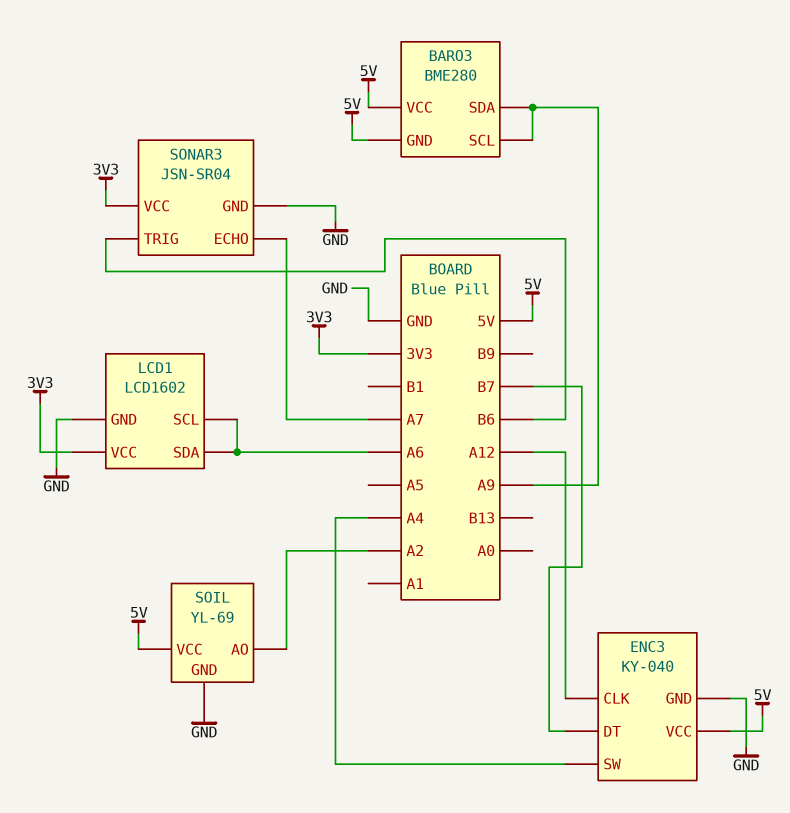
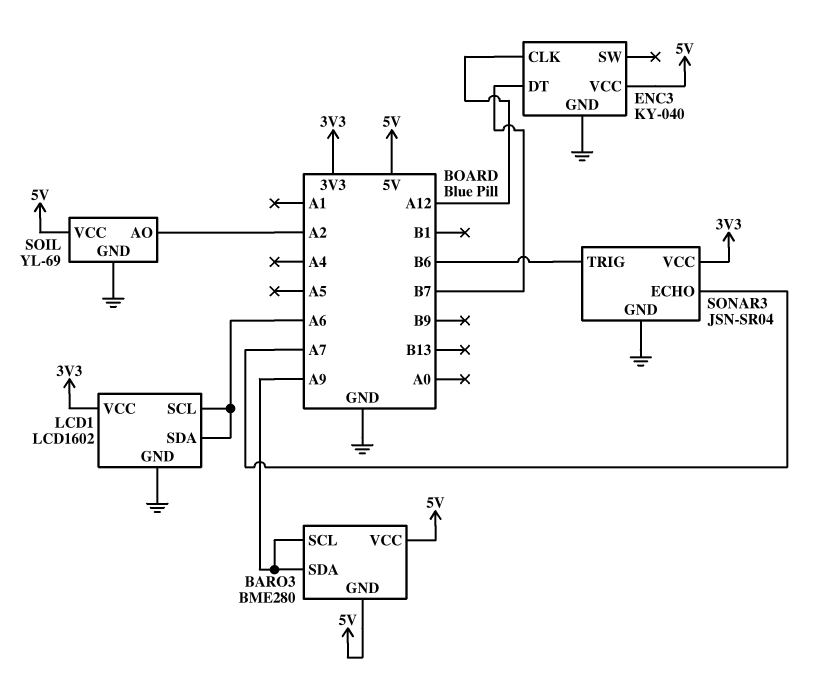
ENC3 pin SW: A4 -> none

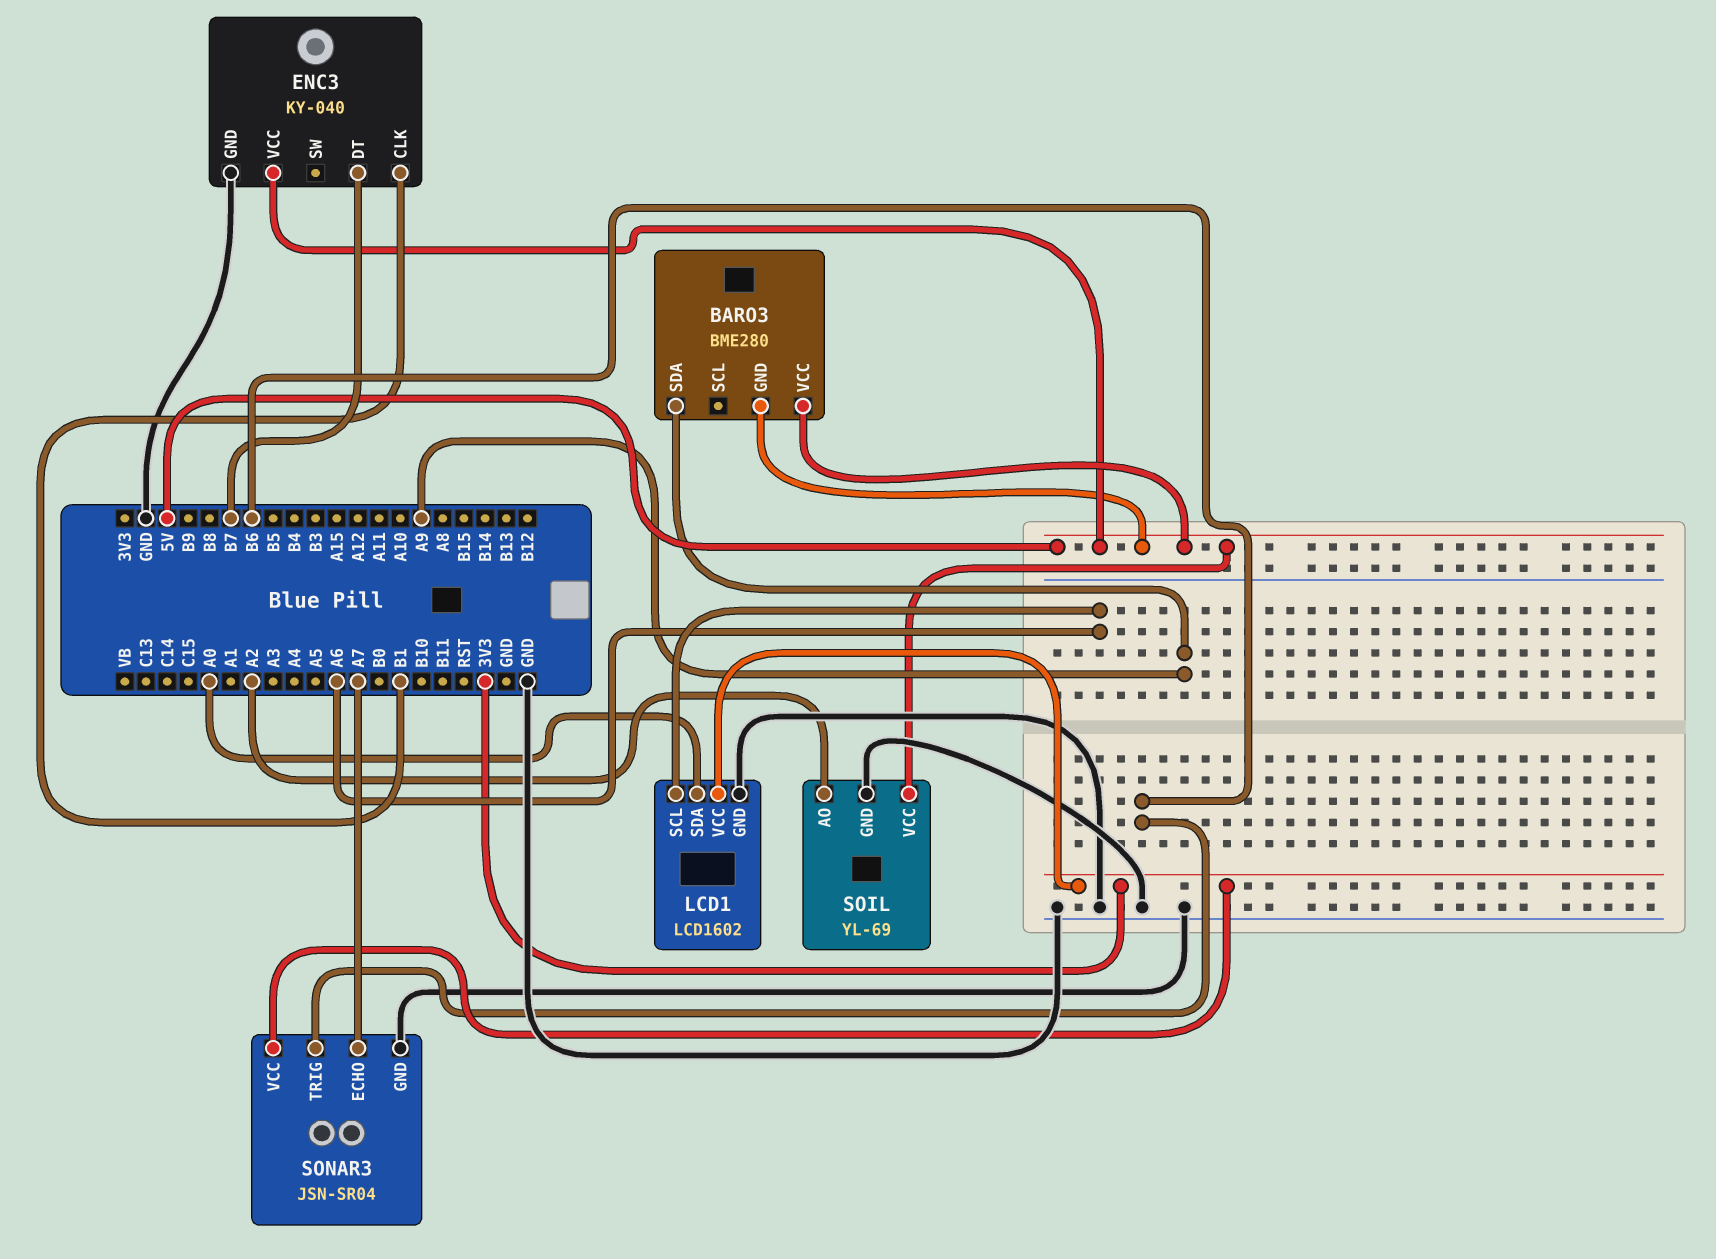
BARO3 pin SCL: A9 -> none
ENC3 pin CLK: A12 -> B1
LCD1 pin SDA: A6 -> A0

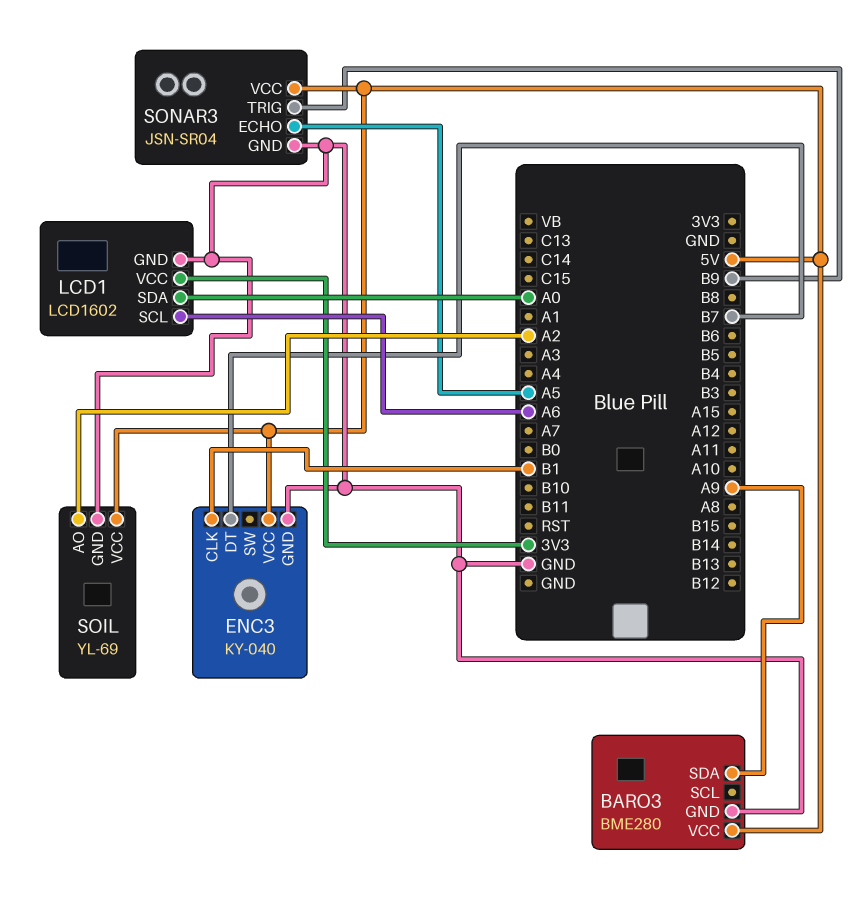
BARO3 pin GND: 5V -> GND
SONAR3 pin ECHO: A7 -> A5
SONAR3 pin TRIG: B6 -> B9
SONAR3 pin VCC: 3V3 -> 5V

